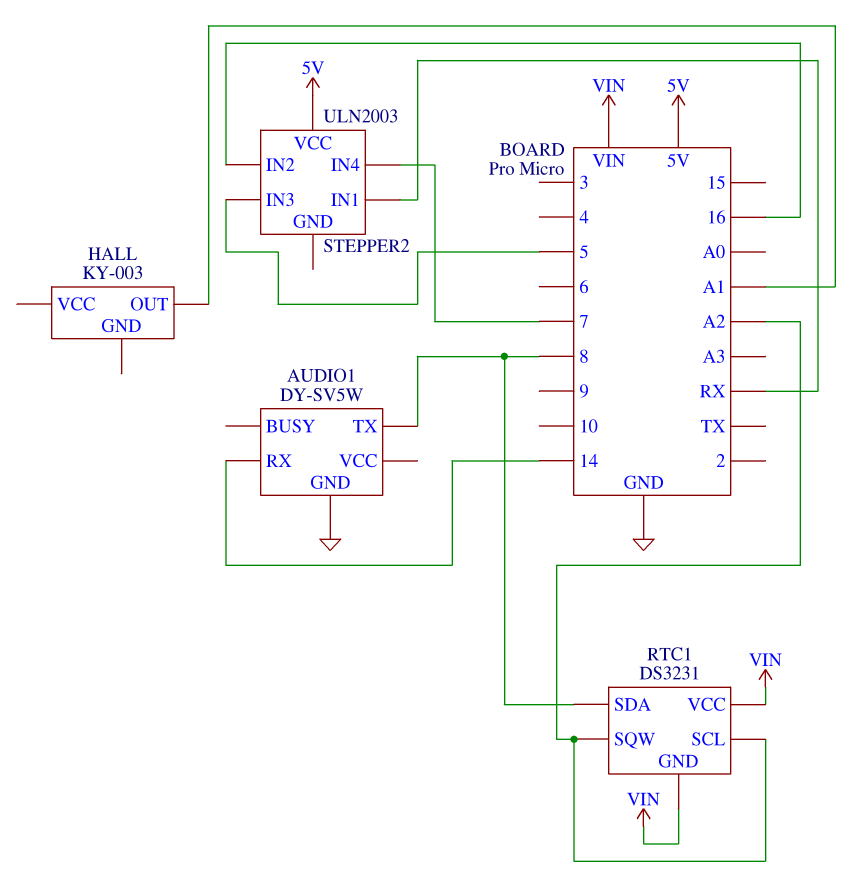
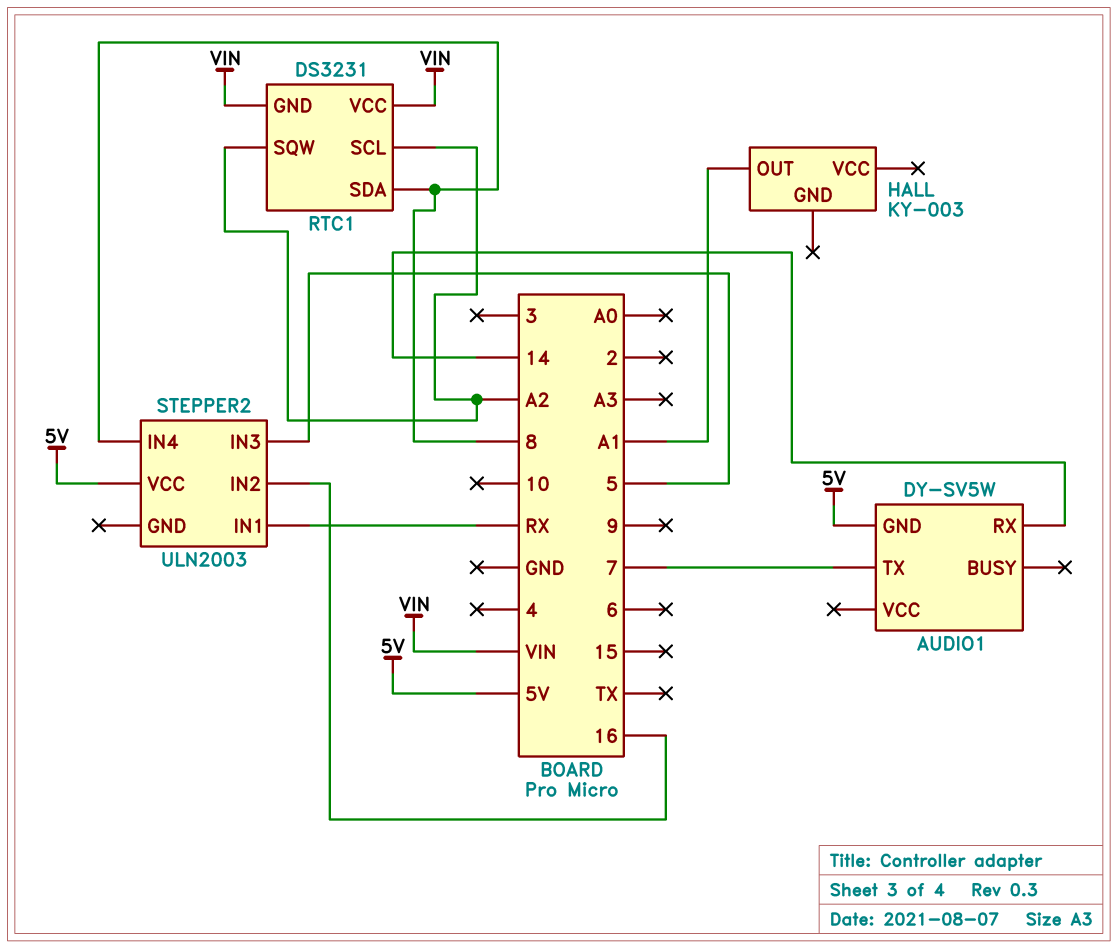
AUDIO1 pin GND: GND -> 5V
AUDIO1 pin TX: 8 -> 7
STEPPER2 pin IN4: 7 -> 8

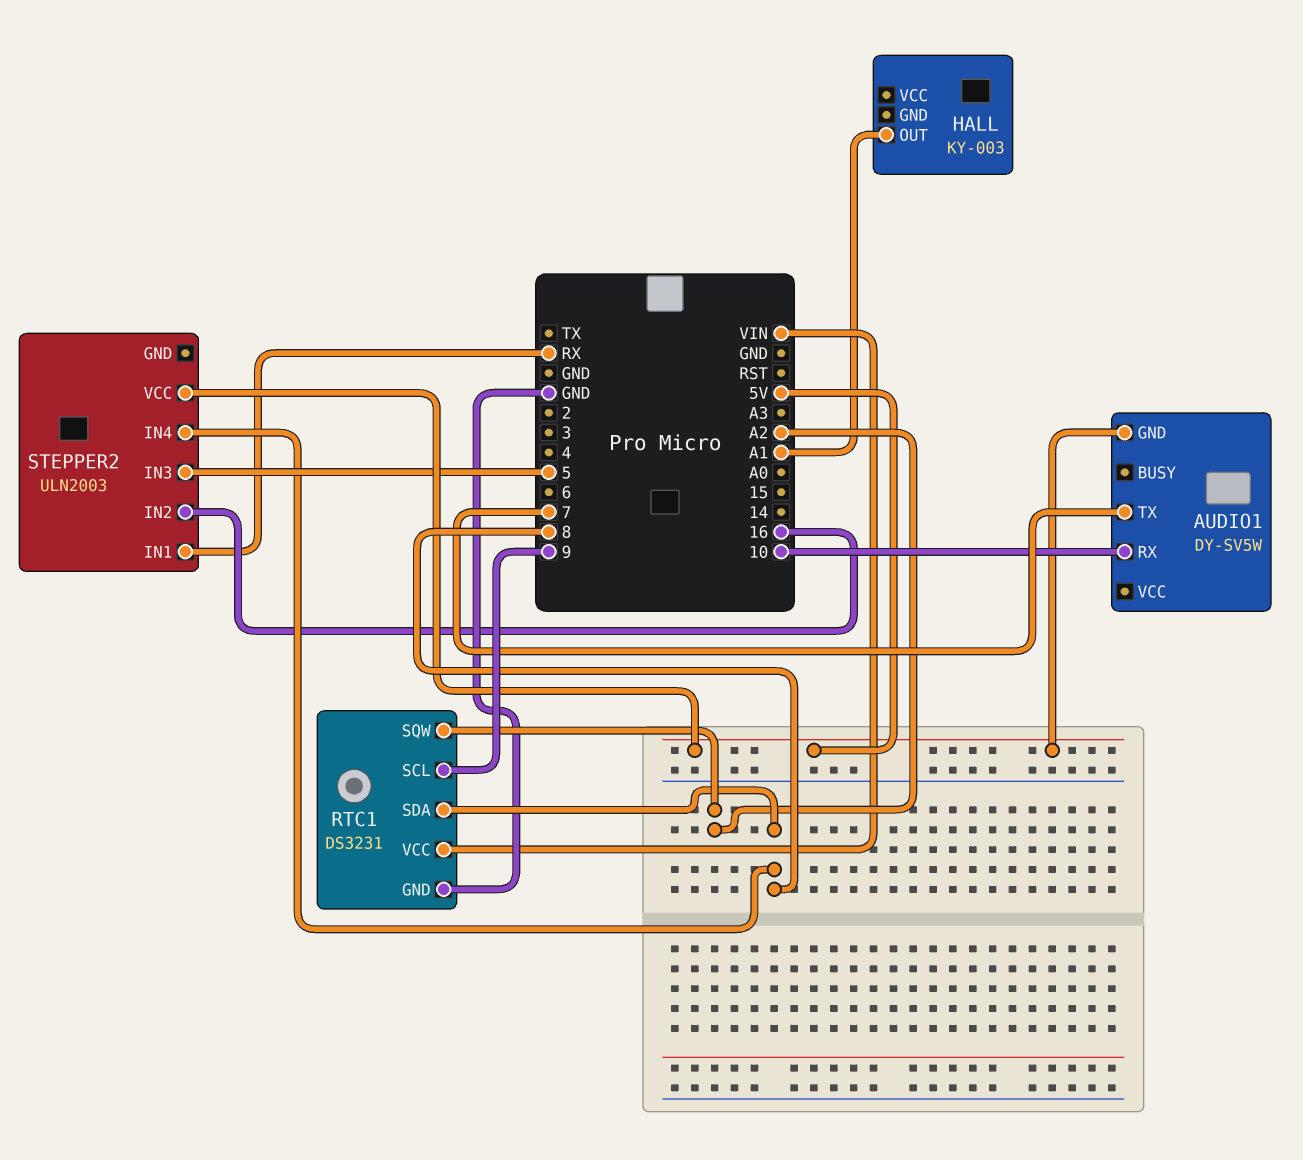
AUDIO1 pin RX: 14 -> 10
RTC1 pin GND: VIN -> GND
RTC1 pin SCL: A2 -> 9

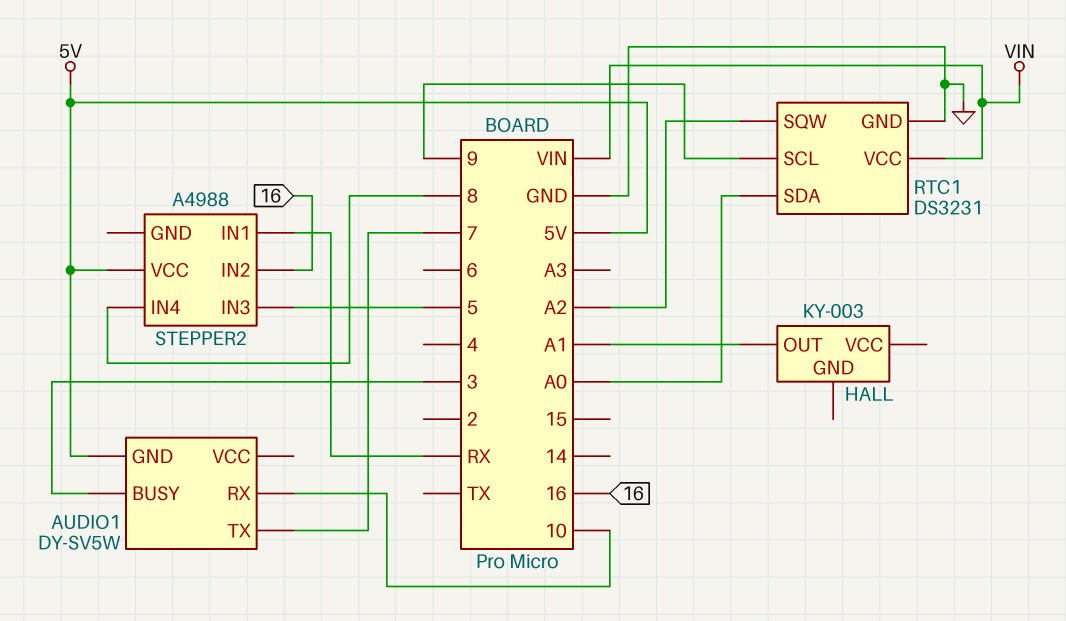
AUDIO1 pin BUSY: none -> 3
RTC1 pin SDA: 8 -> A0
STEPPER2: ULN2003 -> A4988

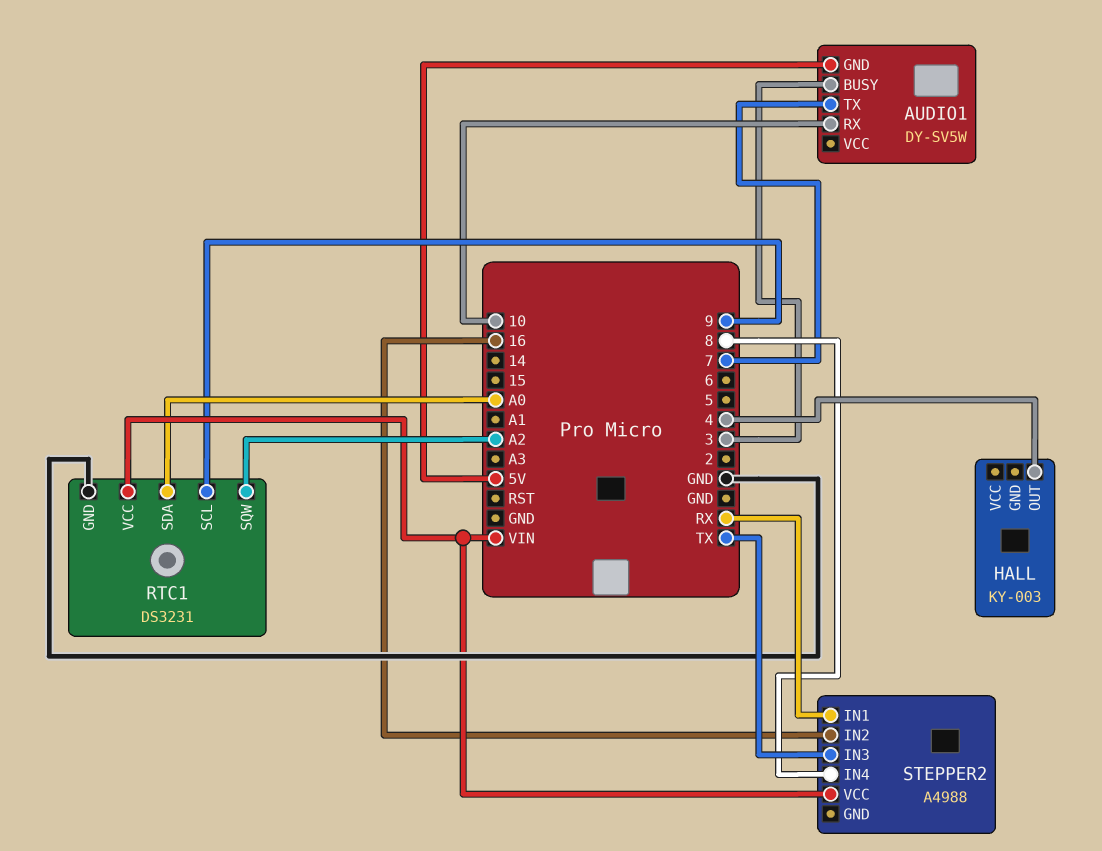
HALL pin OUT: A1 -> 4
STEPPER2 pin IN3: 5 -> TX
STEPPER2 pin VCC: 5V -> VIN

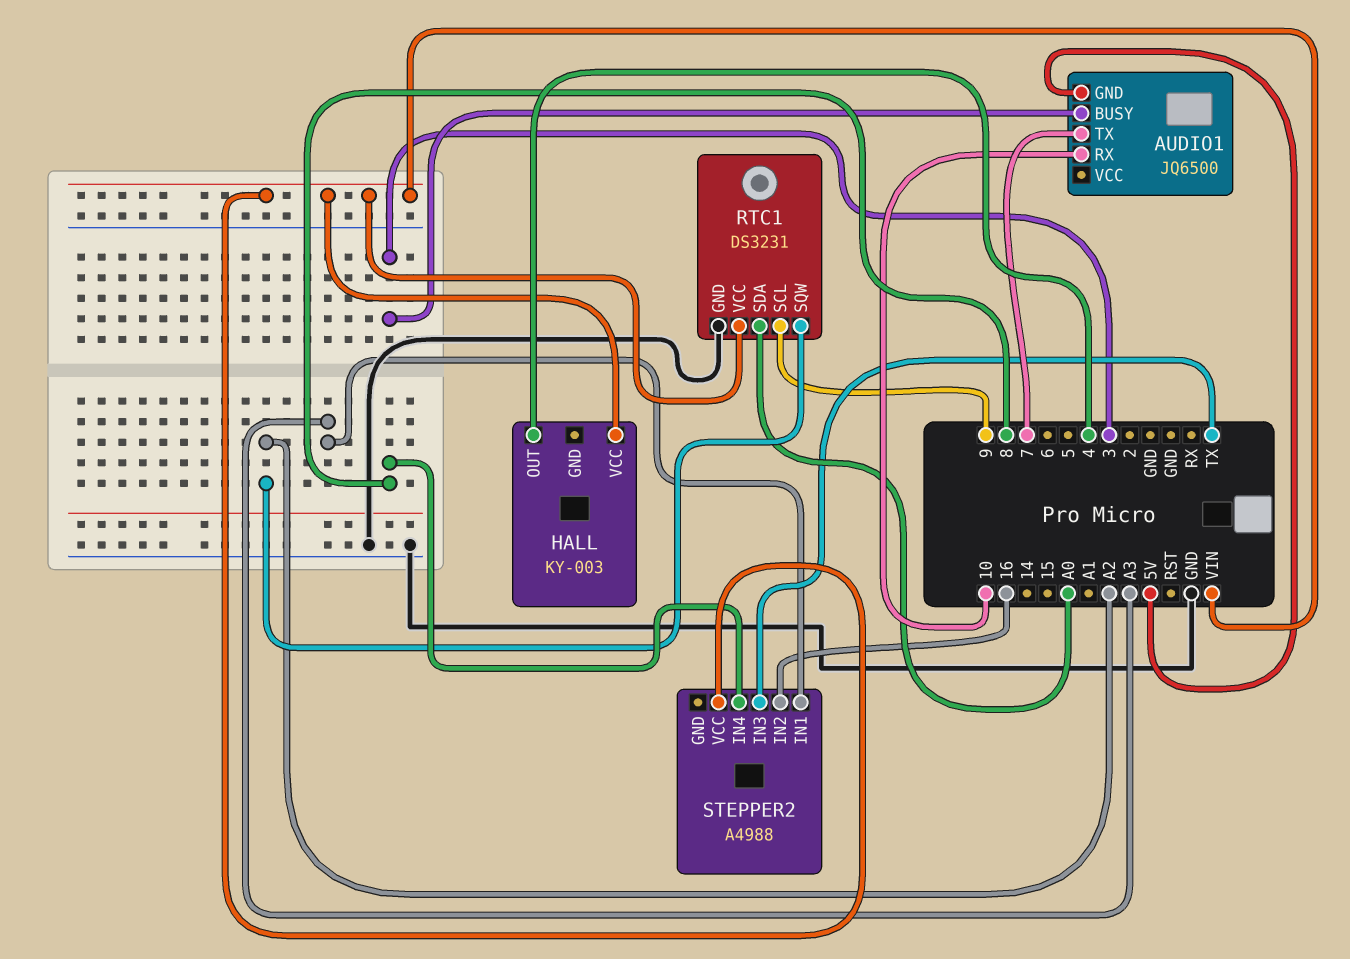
AUDIO1: DY-SV5W -> JQ6500
HALL pin VCC: none -> VIN
STEPPER2 pin IN1: RX -> A3

